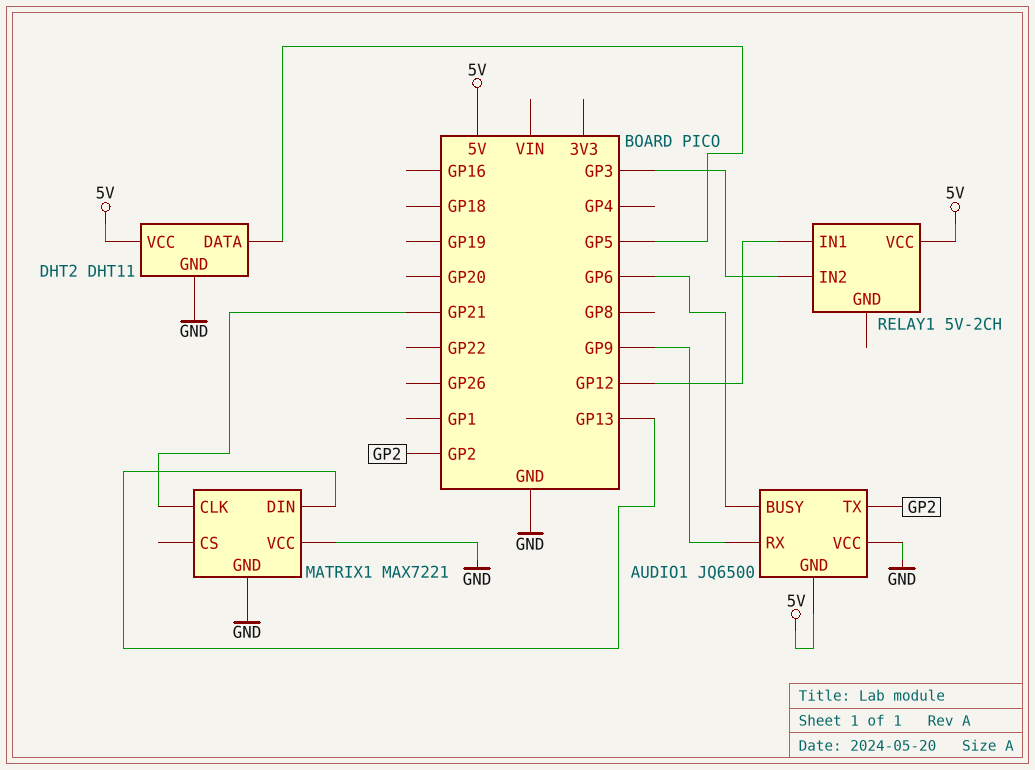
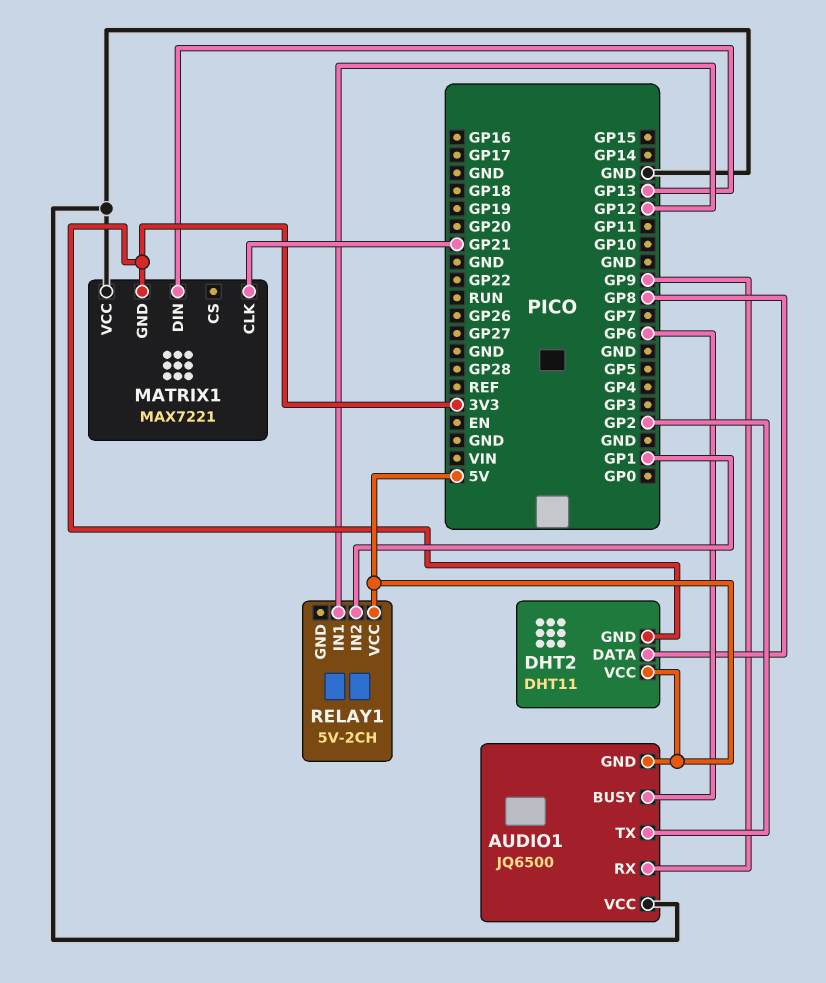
DHT2 pin DATA: GP5 -> GP8
DHT2 pin GND: GND -> 3V3
MATRIX1 pin GND: GND -> 3V3
RELAY1 pin IN2: GP3 -> GP1

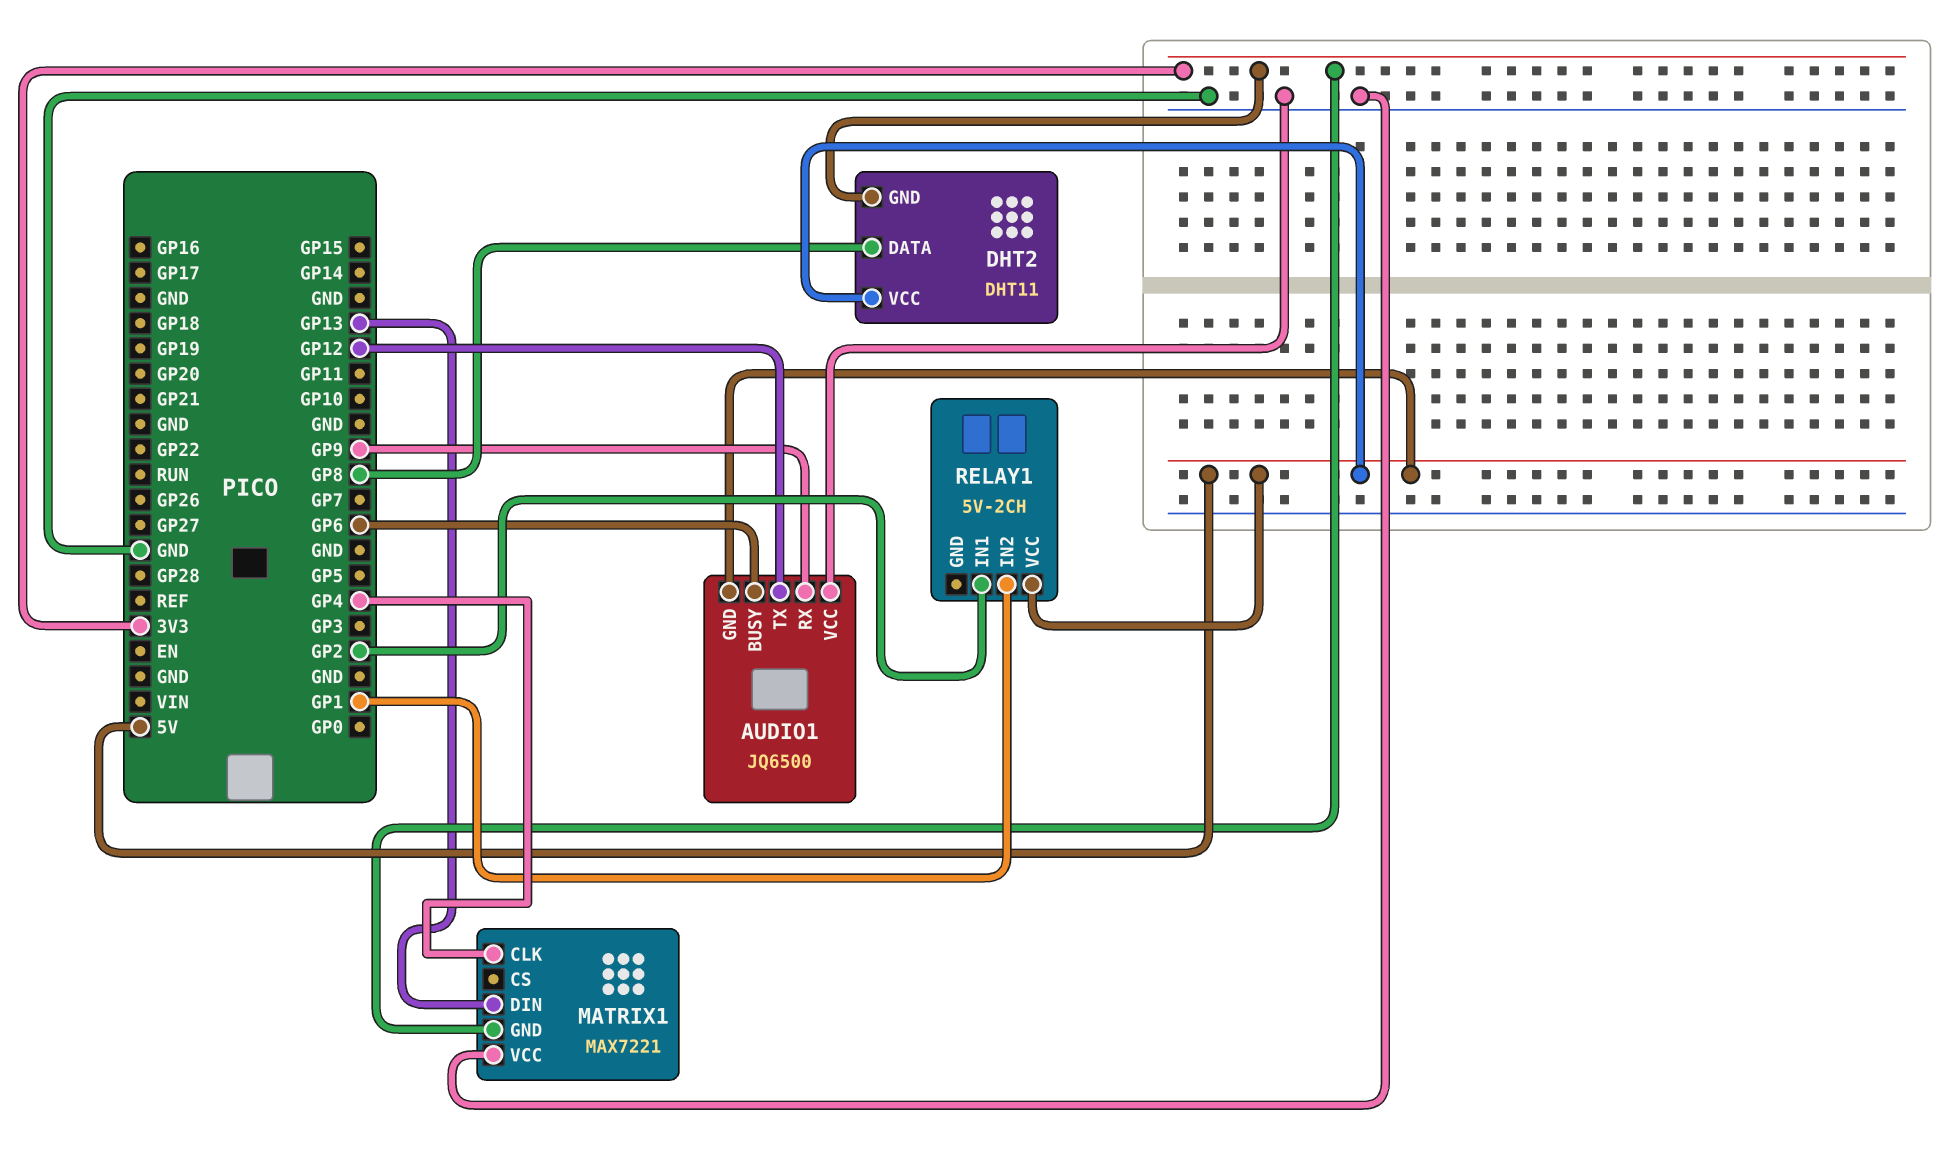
AUDIO1 pin TX: GP2 -> GP12
MATRIX1 pin CLK: GP21 -> GP4
RELAY1 pin IN1: GP12 -> GP2

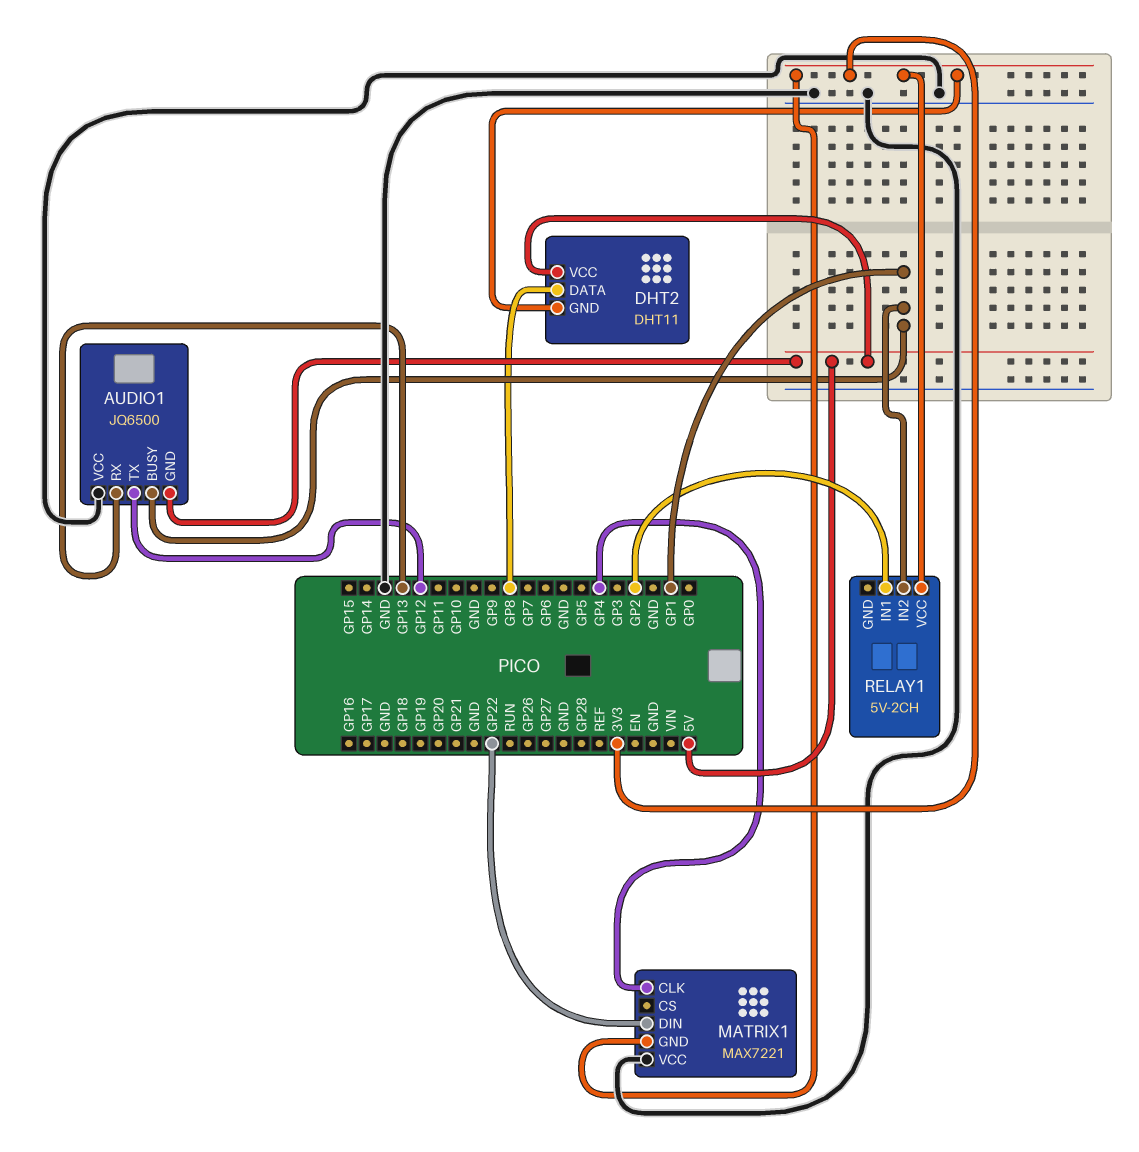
AUDIO1 pin BUSY: GP6 -> GP1
AUDIO1 pin RX: GP9 -> GP13
MATRIX1 pin DIN: GP13 -> GP22
RELAY1 pin VCC: 5V -> 3V3

